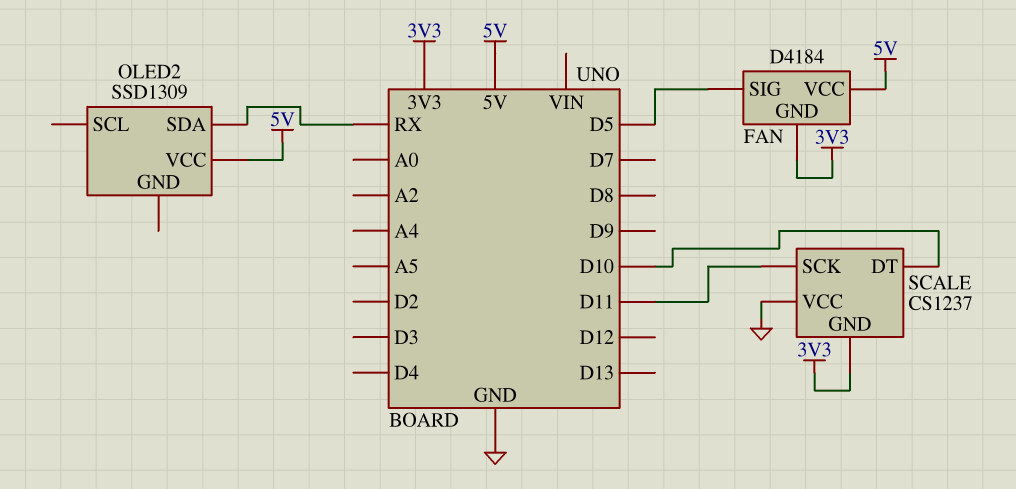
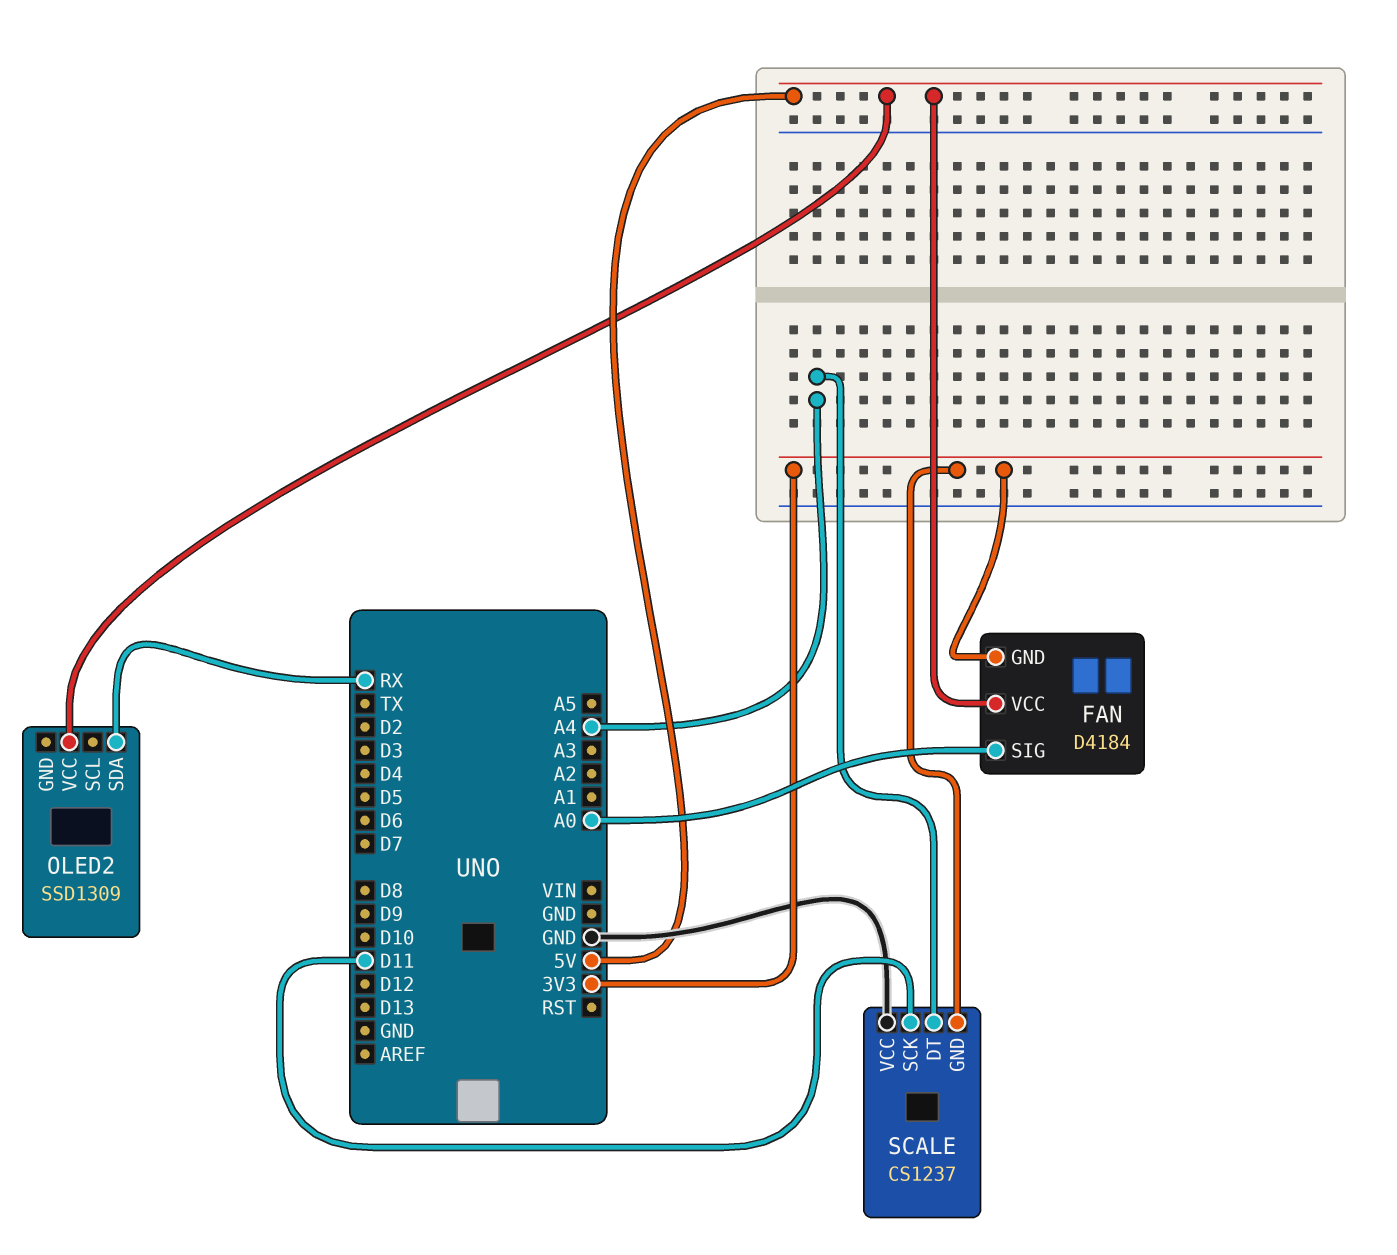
FAN pin SIG: D5 -> A0
SCALE pin DT: D10 -> A4

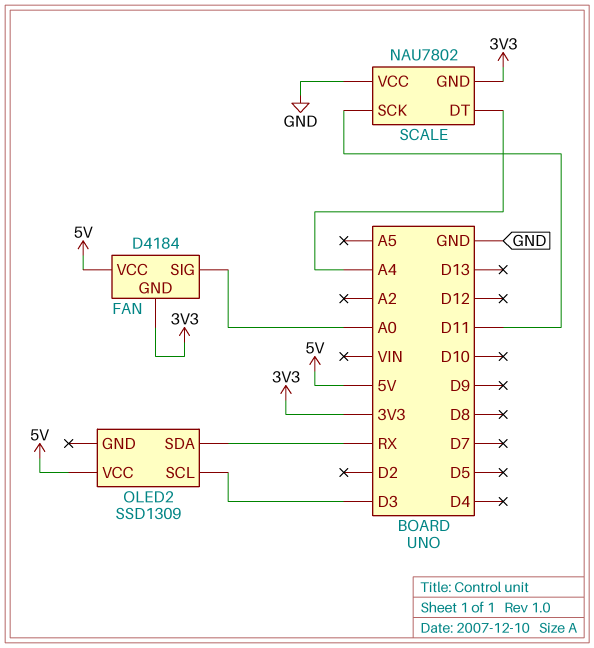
OLED2 pin SCL: none -> D3
SCALE: CS1237 -> NAU7802

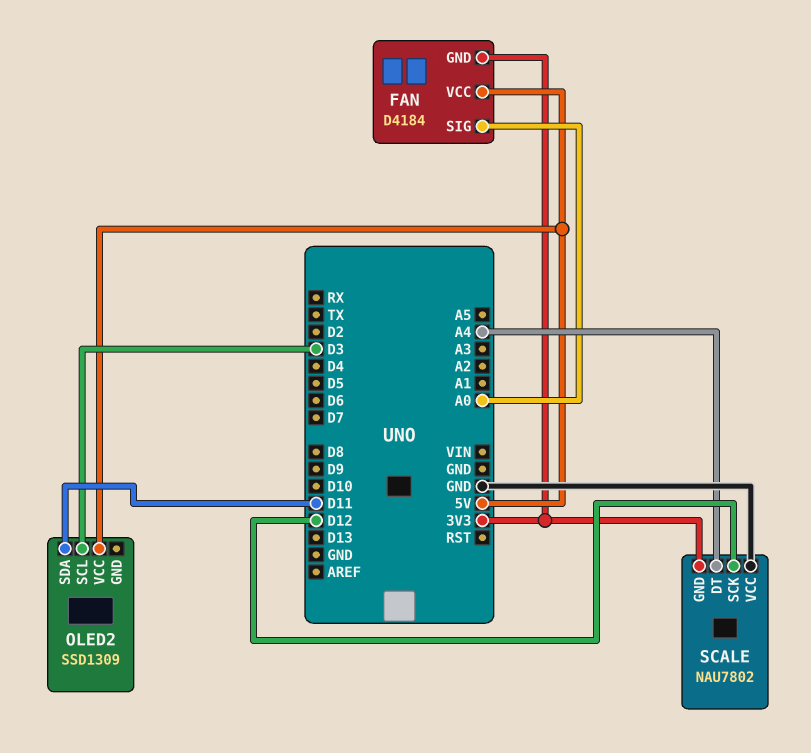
OLED2 pin SDA: RX -> D11
SCALE pin SCK: D11 -> D12

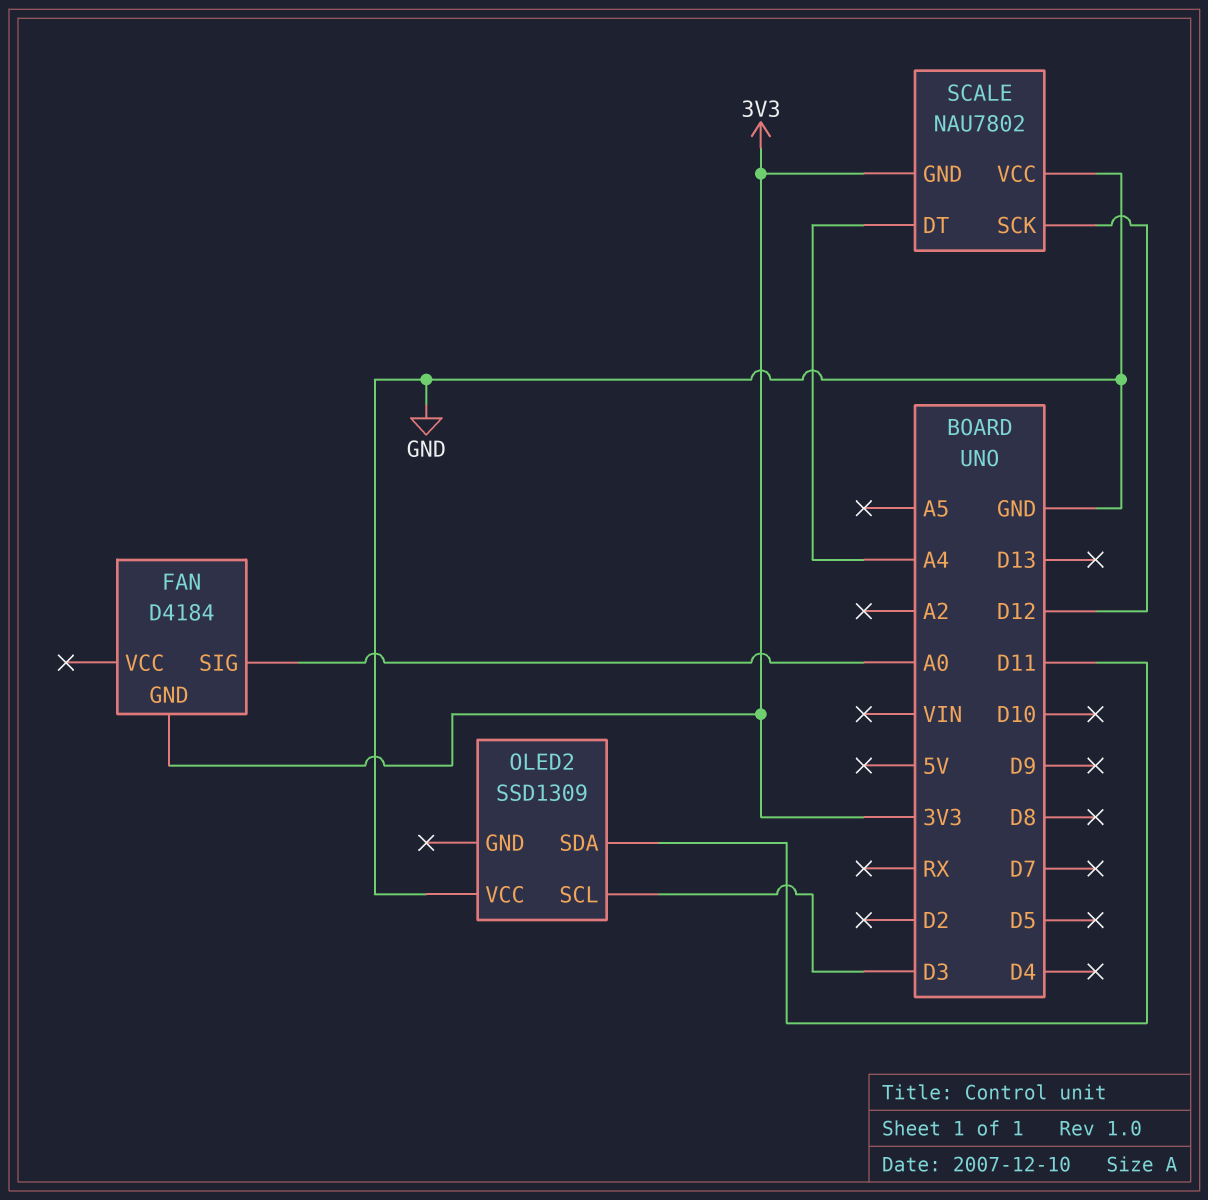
FAN pin VCC: 5V -> none
OLED2 pin VCC: 5V -> GND

